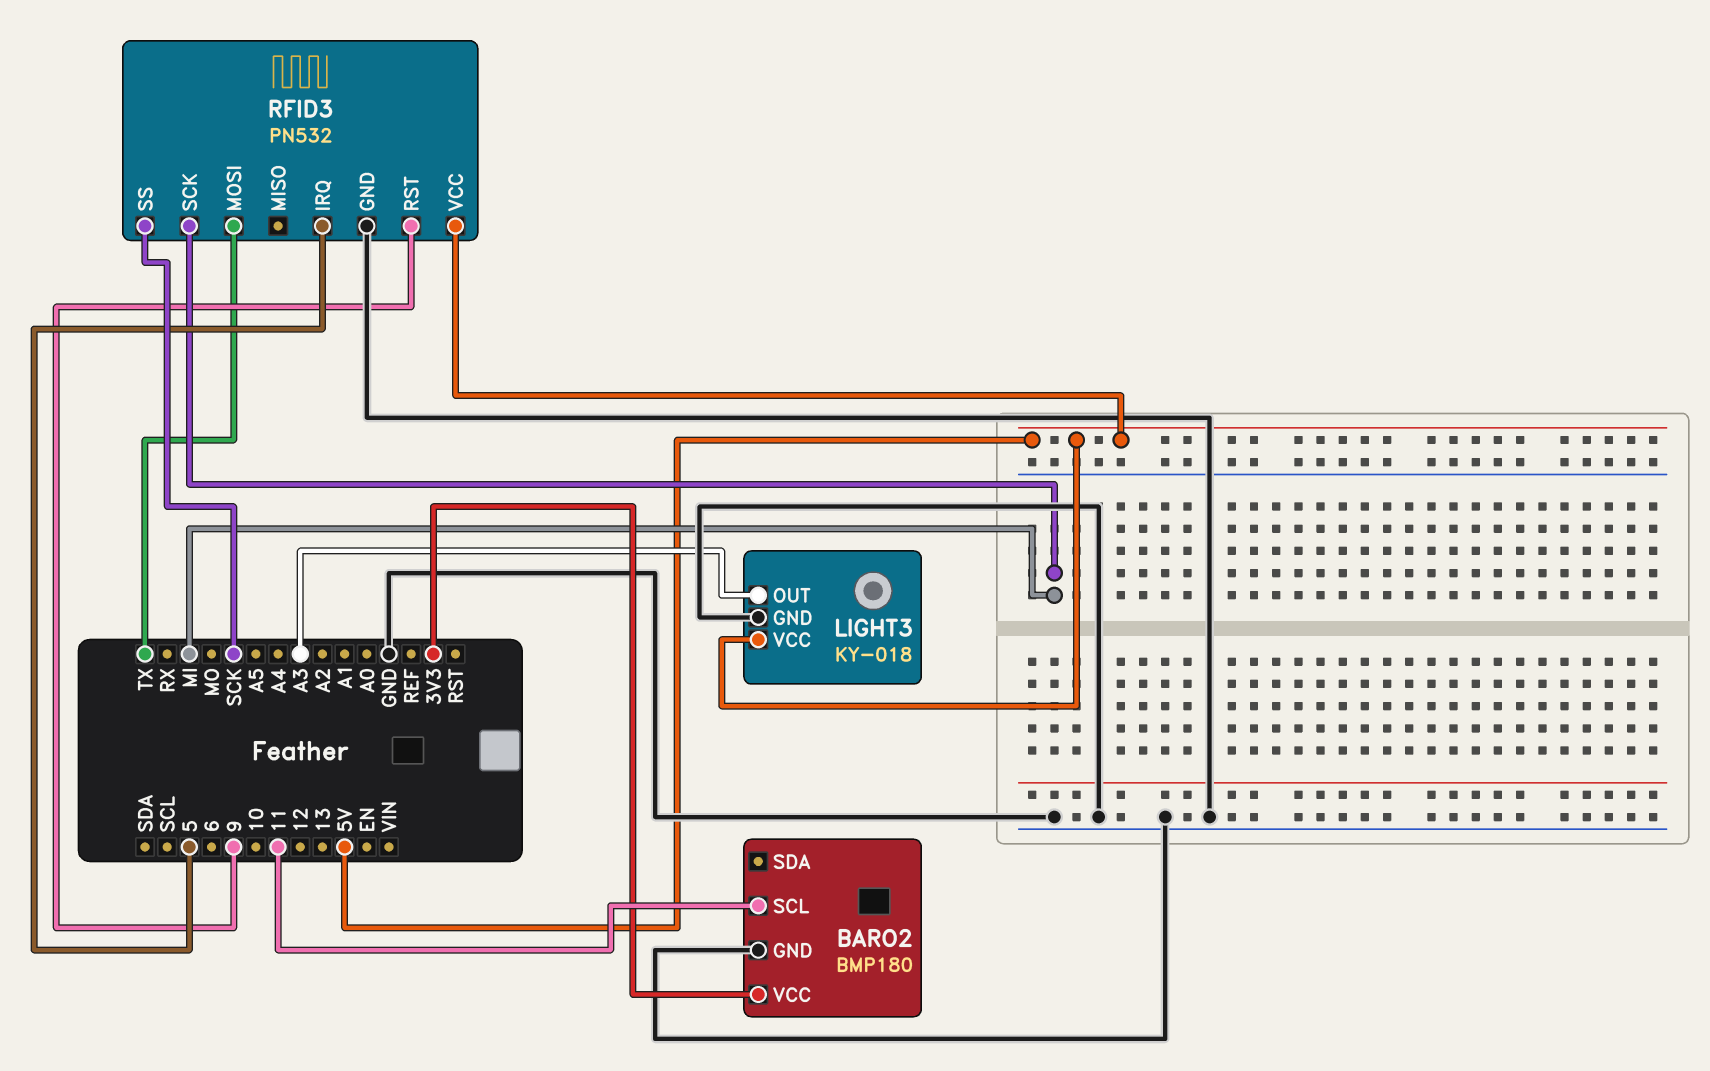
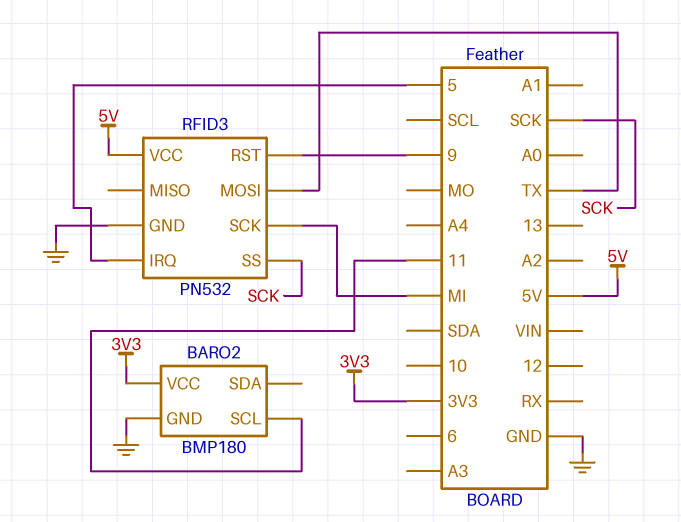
LIGHT3: KY-018 -> none
LIGHT3 pin GND: GND -> none
LIGHT3 pin OUT: A3 -> none
LIGHT3 pin VCC: 5V -> none

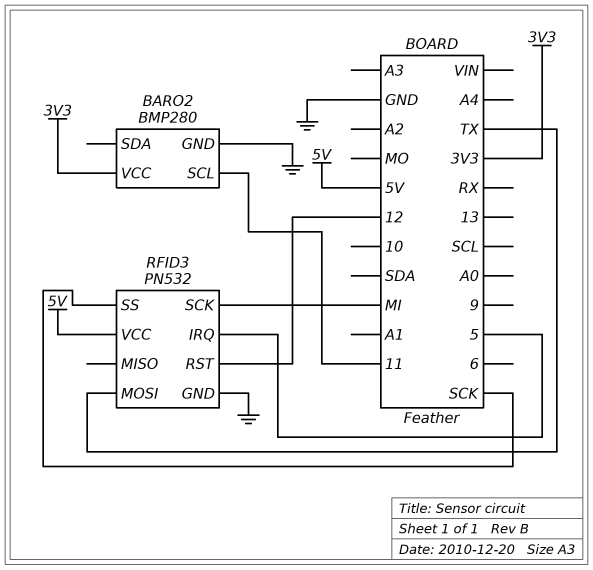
BARO2: BMP180 -> BMP280
RFID3 pin RST: 9 -> 12

